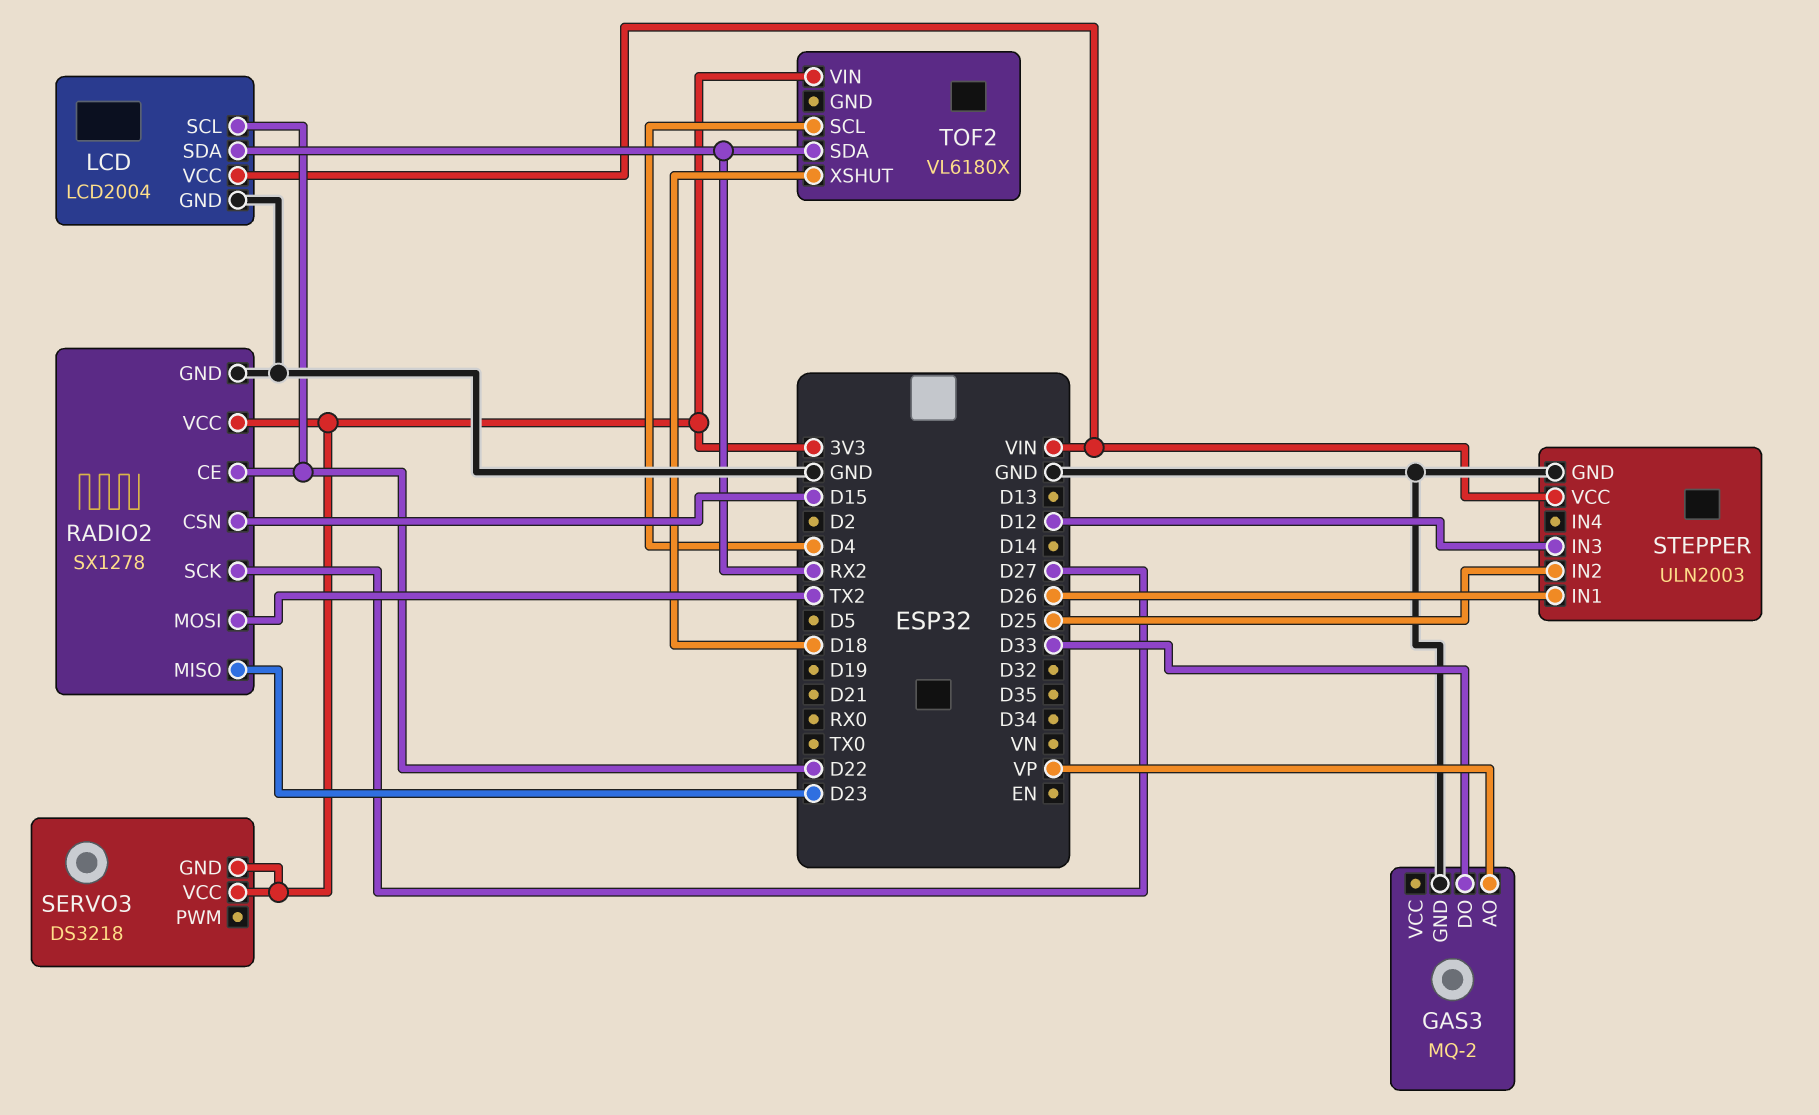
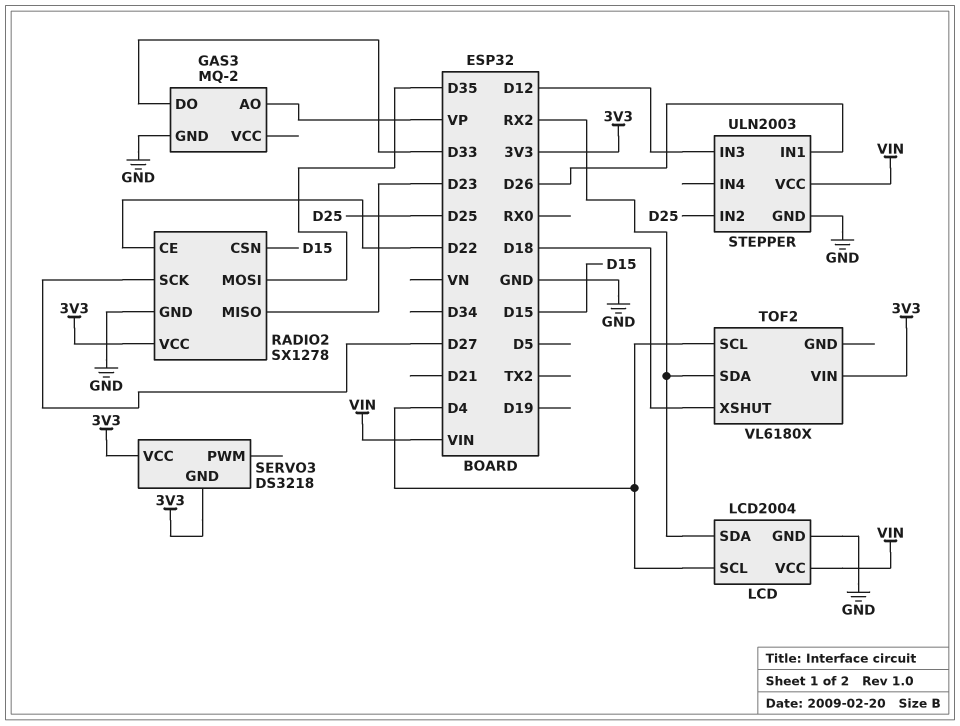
LCD pin SCL: D22 -> D4
RADIO2 pin MOSI: TX2 -> D35

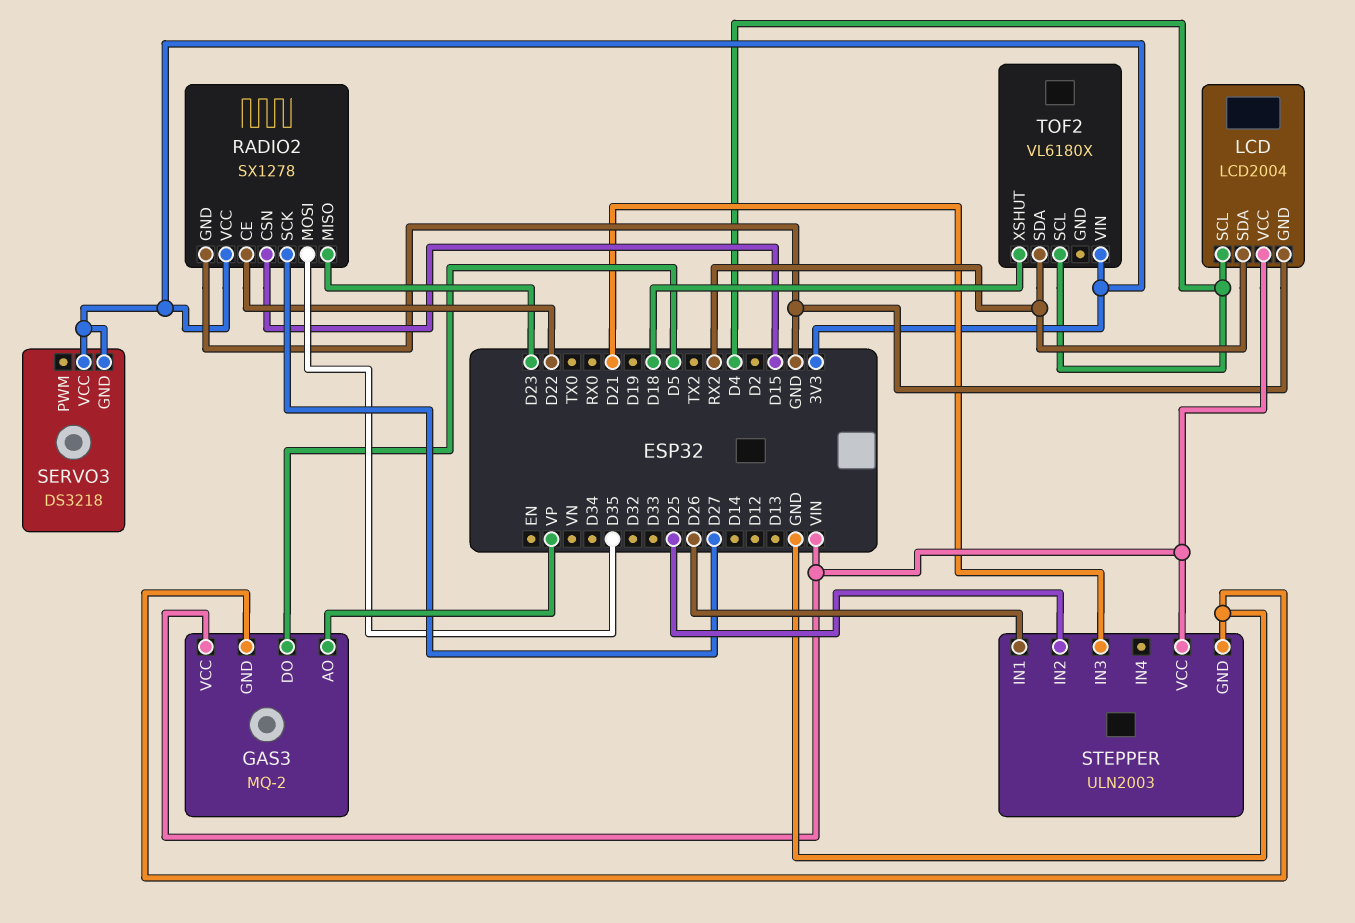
GAS3 pin DO: D33 -> D5
GAS3 pin VCC: none -> VIN
STEPPER pin IN3: D12 -> D21

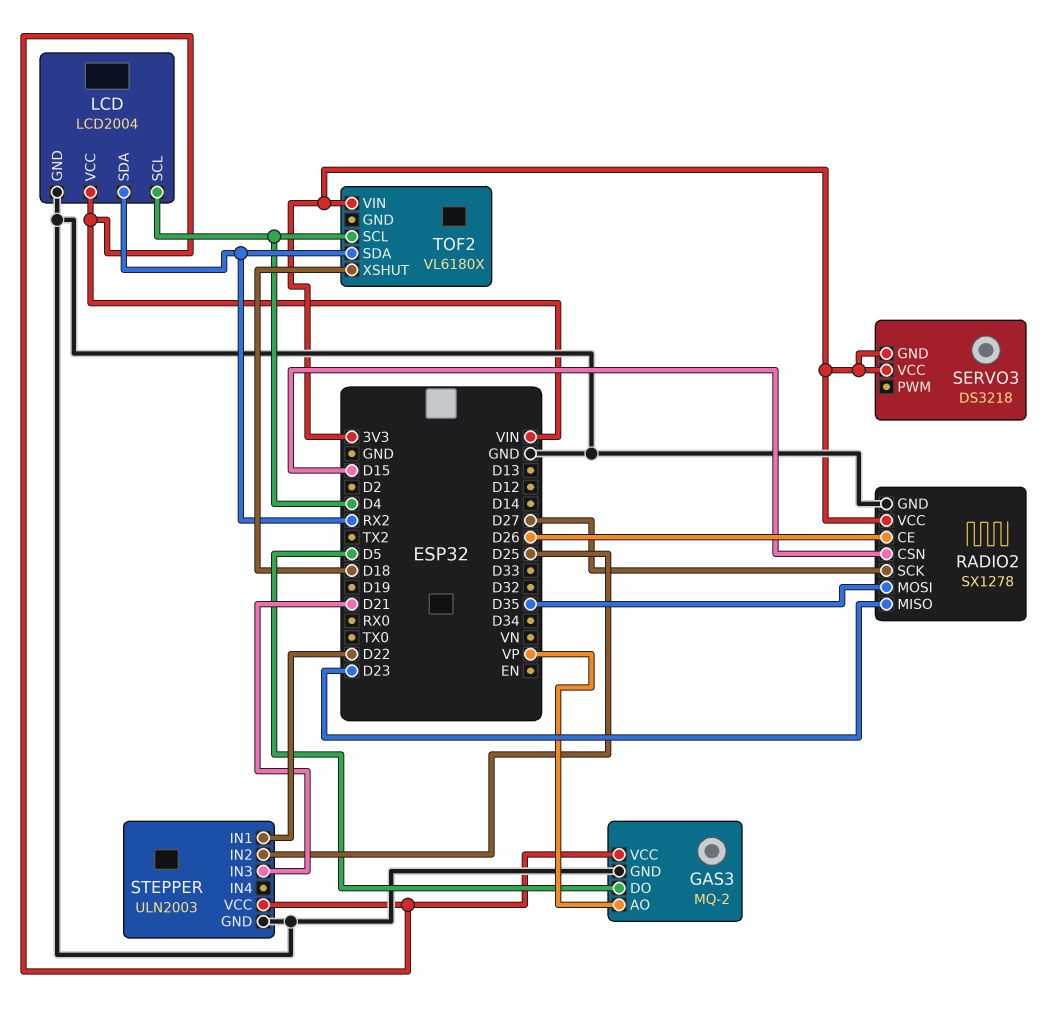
RADIO2 pin CE: D22 -> D26
STEPPER pin IN1: D26 -> D22

